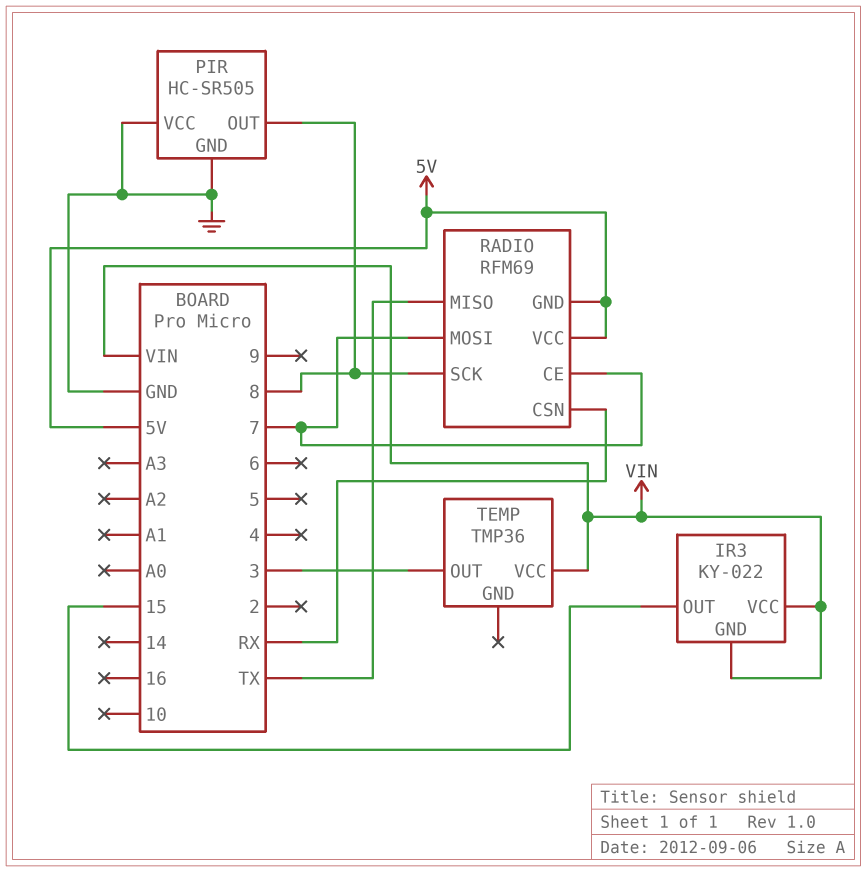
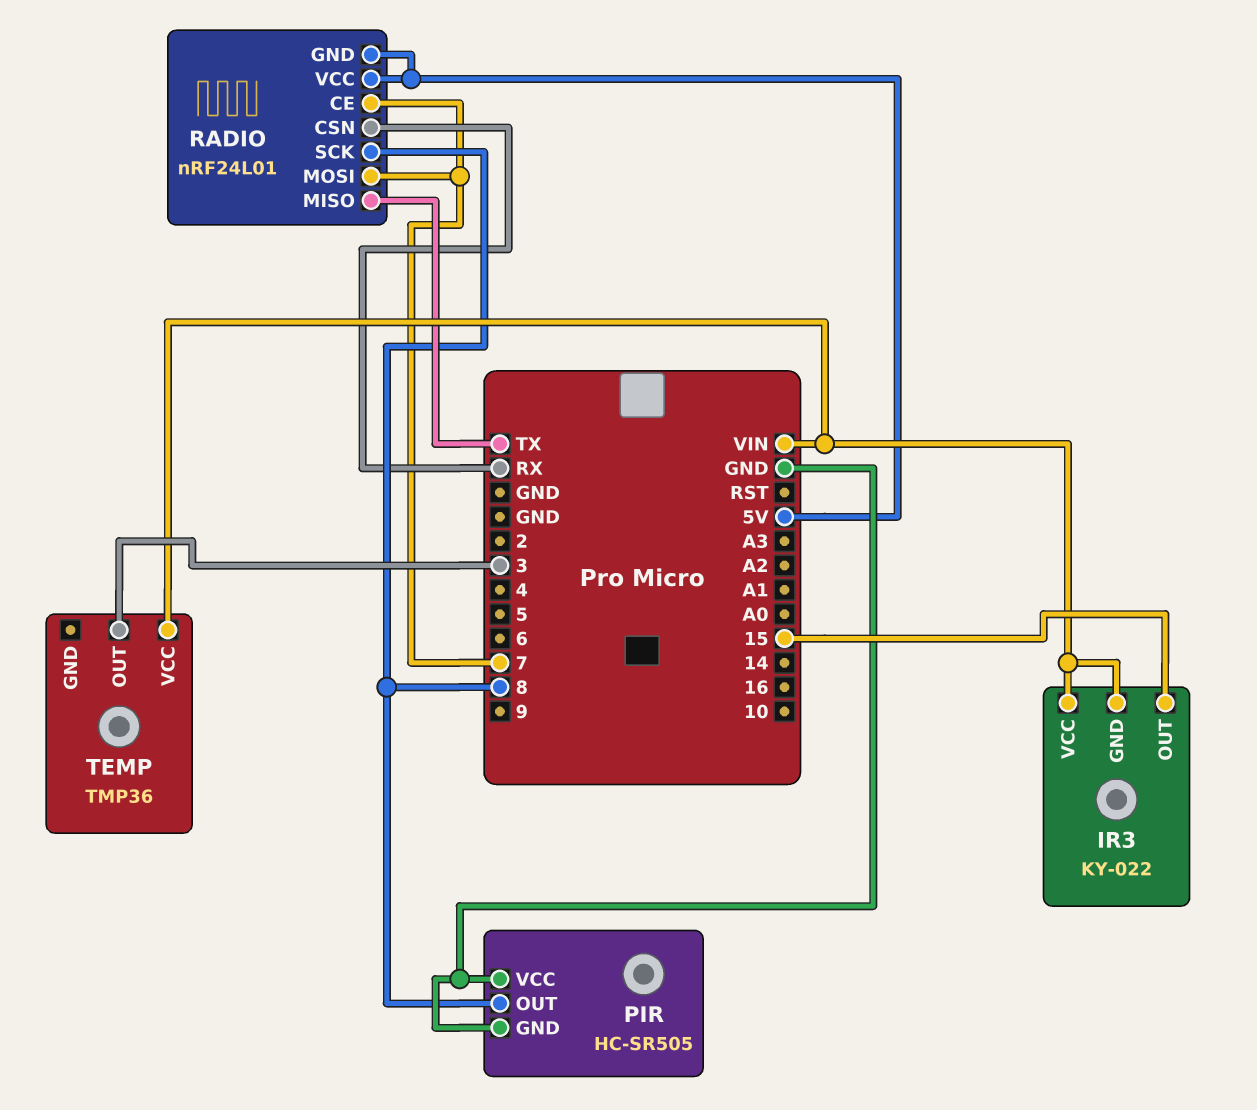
RADIO: RFM69 -> nRF24L01

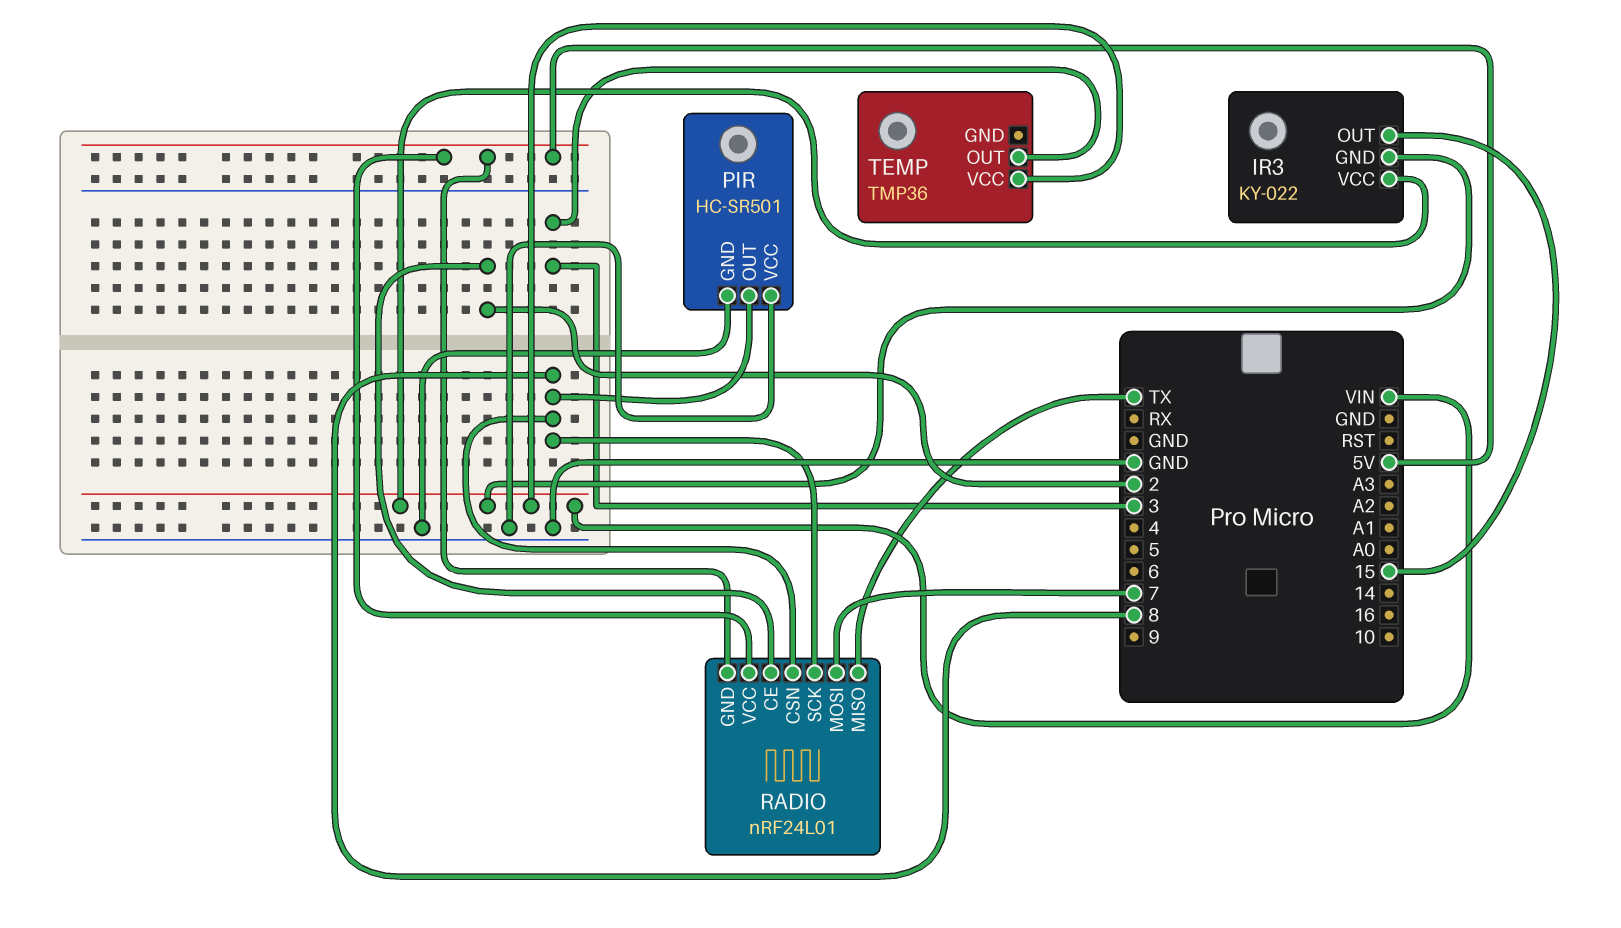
PIR: HC-SR505 -> HC-SR501
RADIO pin CE: 7 -> 2
RADIO pin CSN: RX -> 8

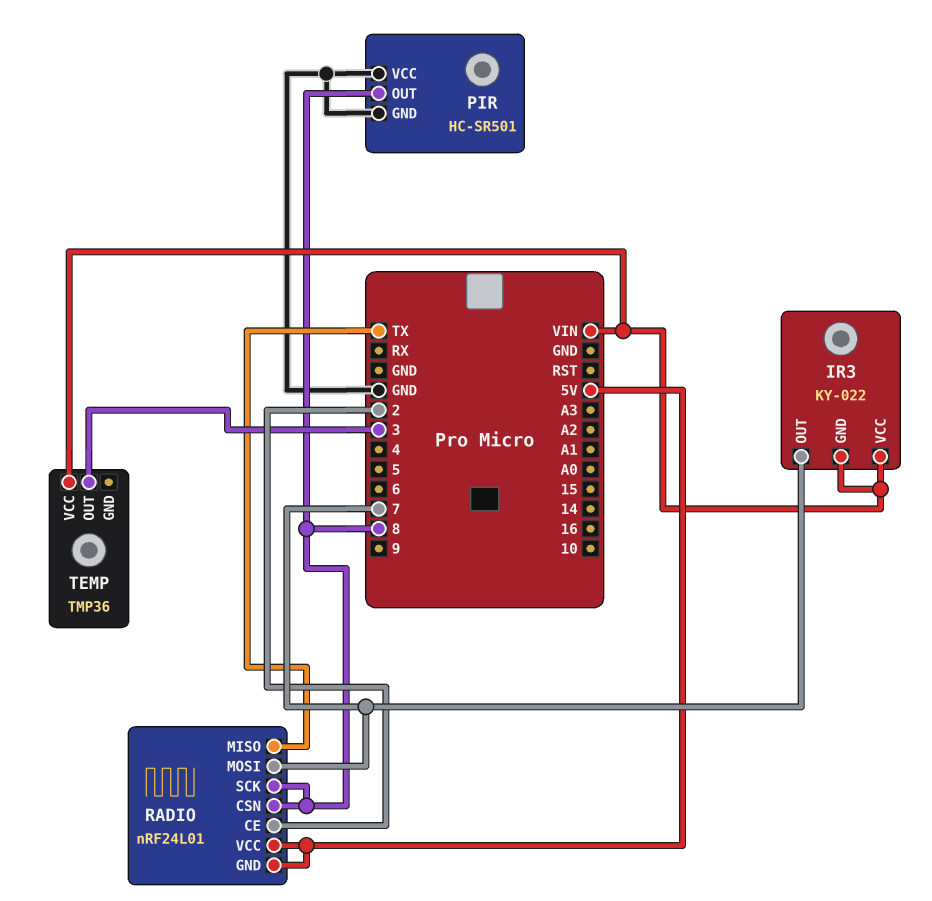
IR3 pin OUT: 15 -> 7

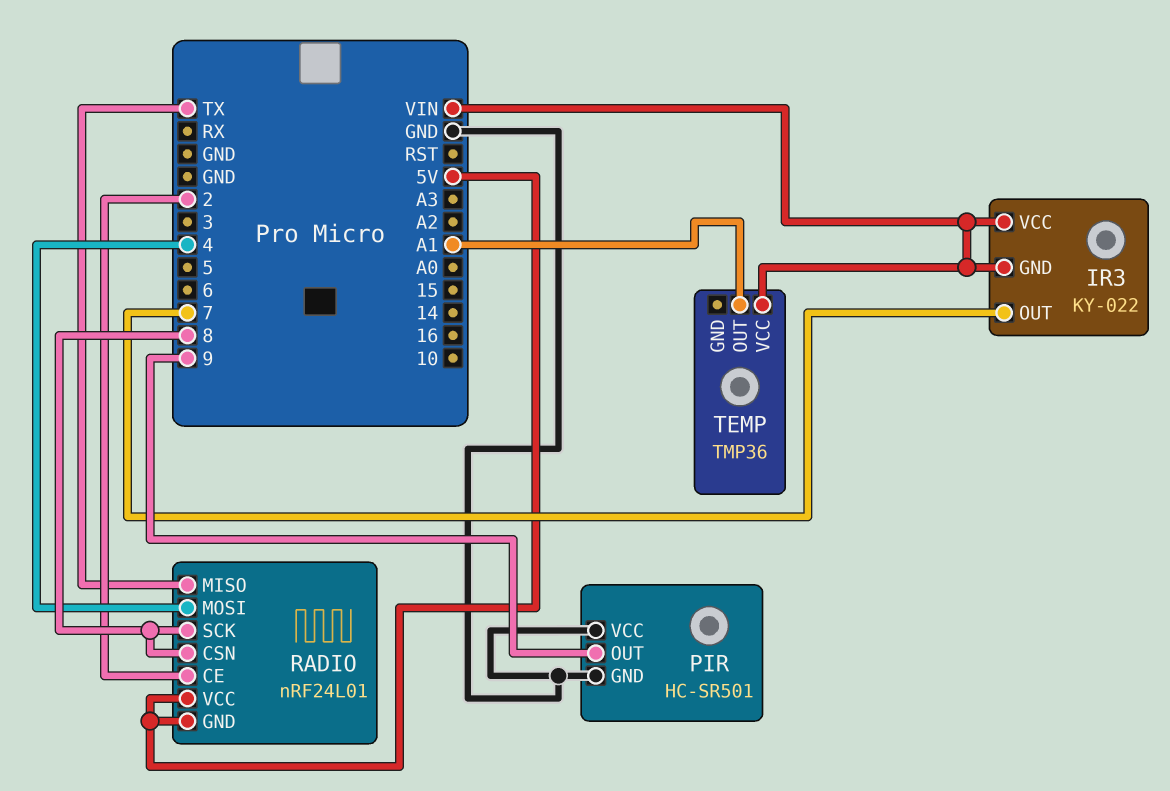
PIR pin OUT: 8 -> 9
RADIO pin MOSI: 7 -> 4
TEMP pin OUT: 3 -> A1

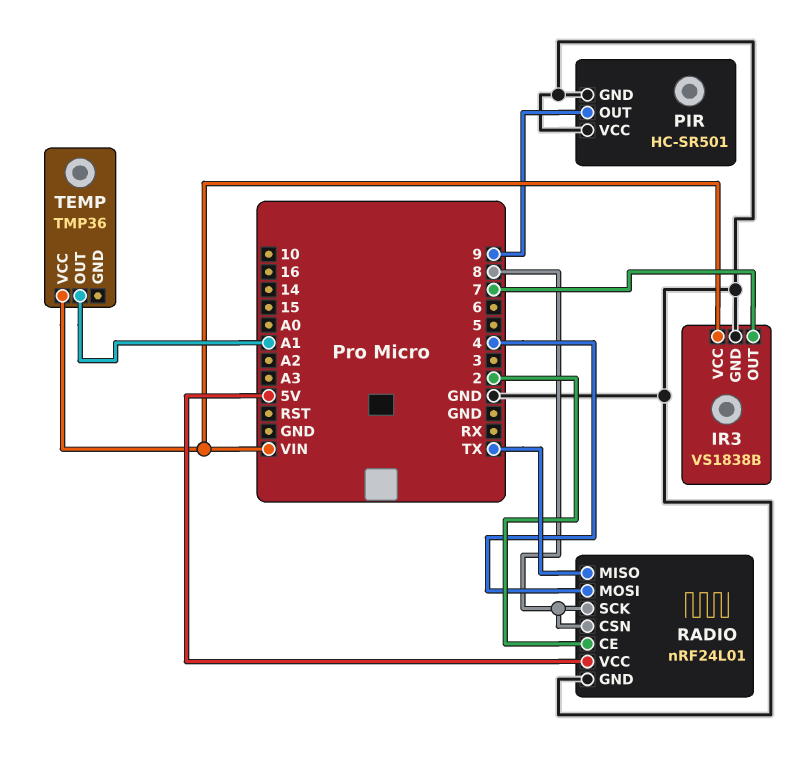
IR3: KY-022 -> VS1838B
IR3 pin GND: VIN -> GND
RADIO pin GND: 5V -> GND

